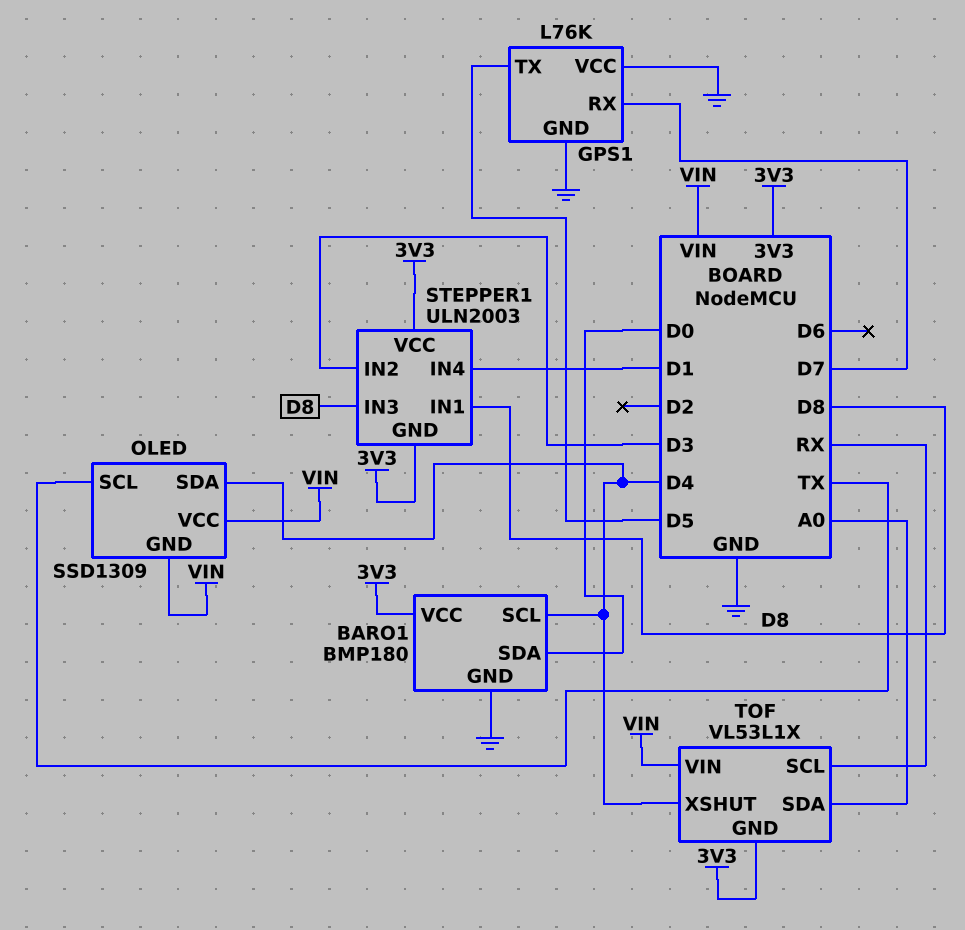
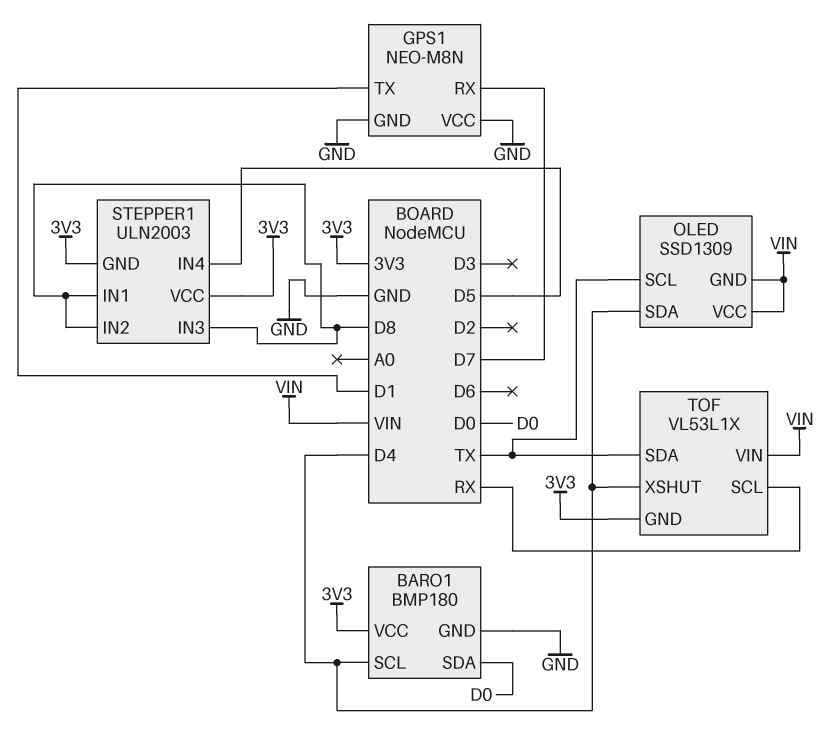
GPS1: L76K -> NEO-M8N
GPS1 pin TX: D5 -> D1
STEPPER1 pin IN2: D3 -> D8
STEPPER1 pin IN4: D1 -> D5
TOF pin SDA: A0 -> TX

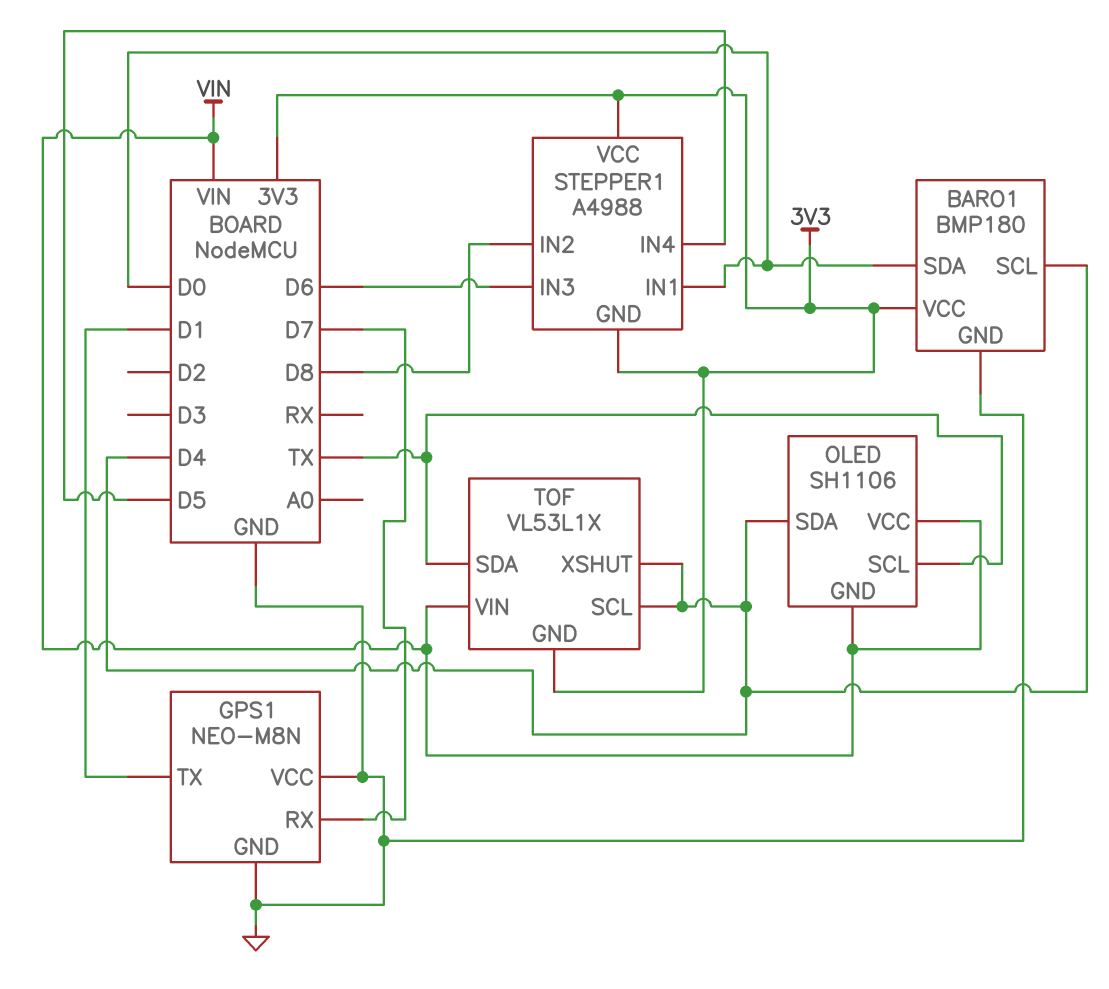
OLED: SSD1309 -> SH1106
STEPPER1: ULN2003 -> A4988
STEPPER1 pin IN1: D8 -> D0
STEPPER1 pin IN3: D8 -> D6
TOF pin SCL: RX -> D4

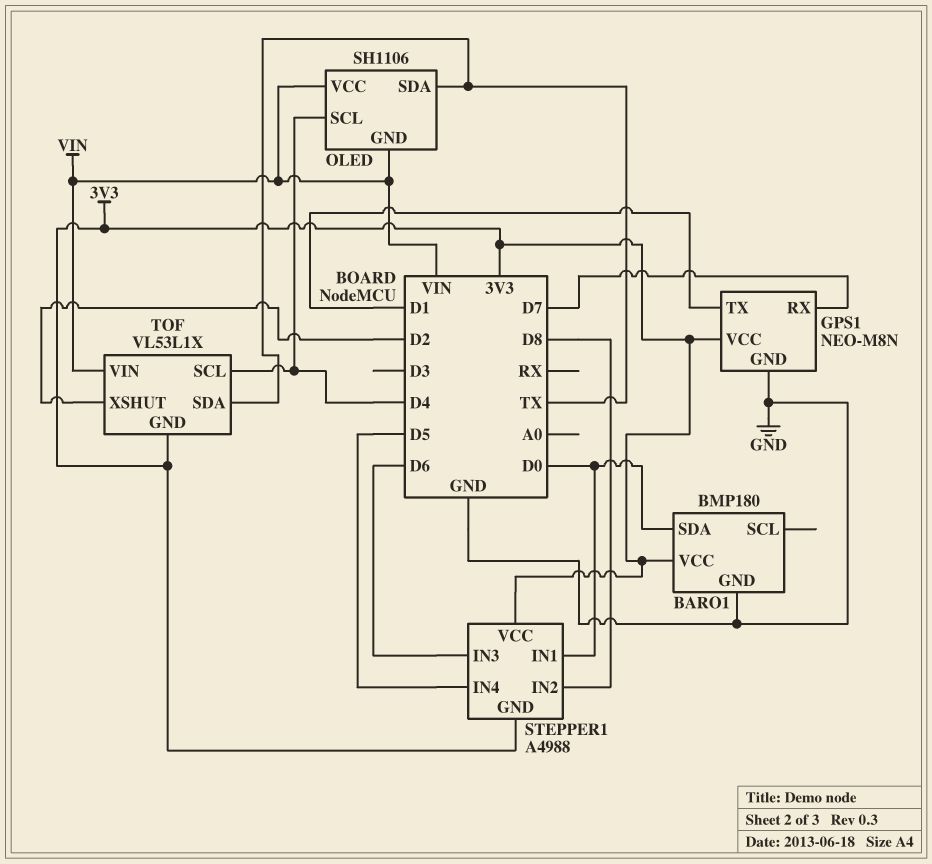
BARO1 pin SCL: D4 -> none
GPS1 pin VCC: GND -> 3V3
OLED pin SCL: TX -> D4
OLED pin SDA: D4 -> TX
TOF pin XSHUT: D4 -> D2

